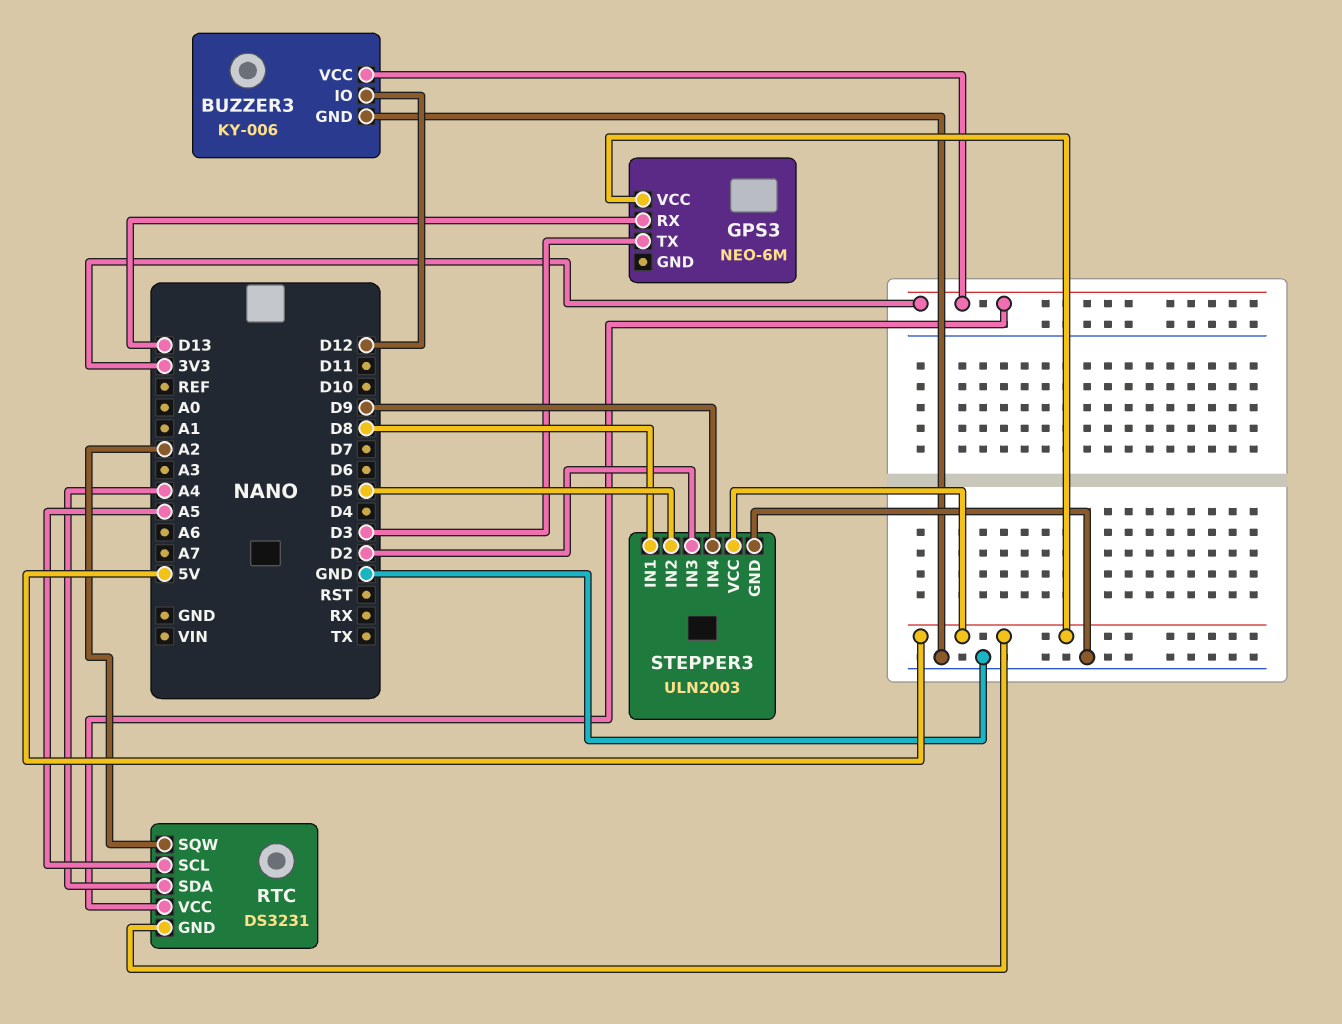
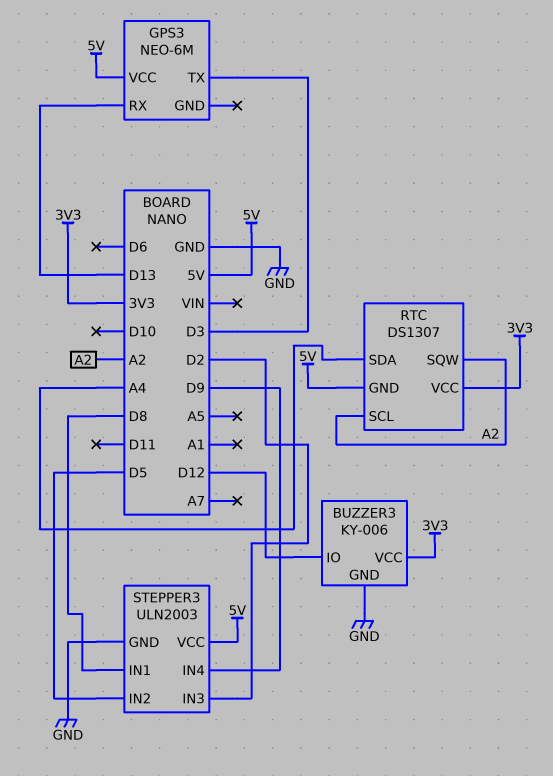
RTC: DS3231 -> DS1307
RTC pin SCL: A5 -> A2

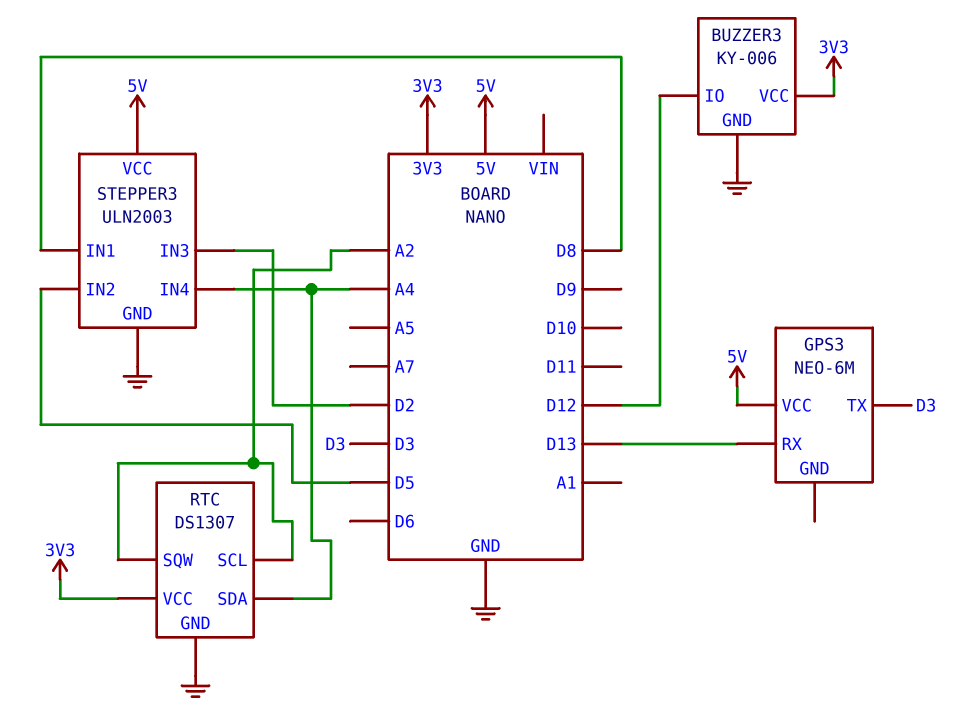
RTC pin GND: 5V -> GND
STEPPER3 pin IN4: D9 -> A4

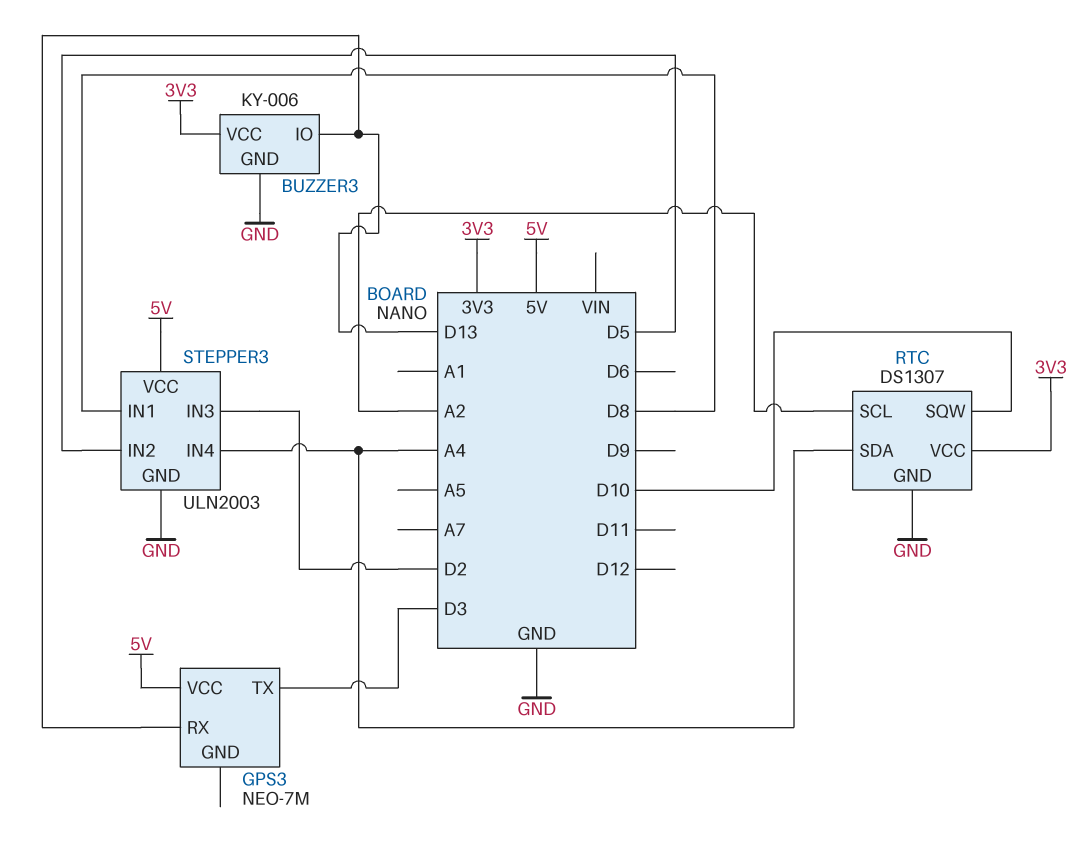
BUZZER3 pin IO: D12 -> D13
GPS3: NEO-6M -> NEO-7M
RTC pin SQW: A2 -> D10

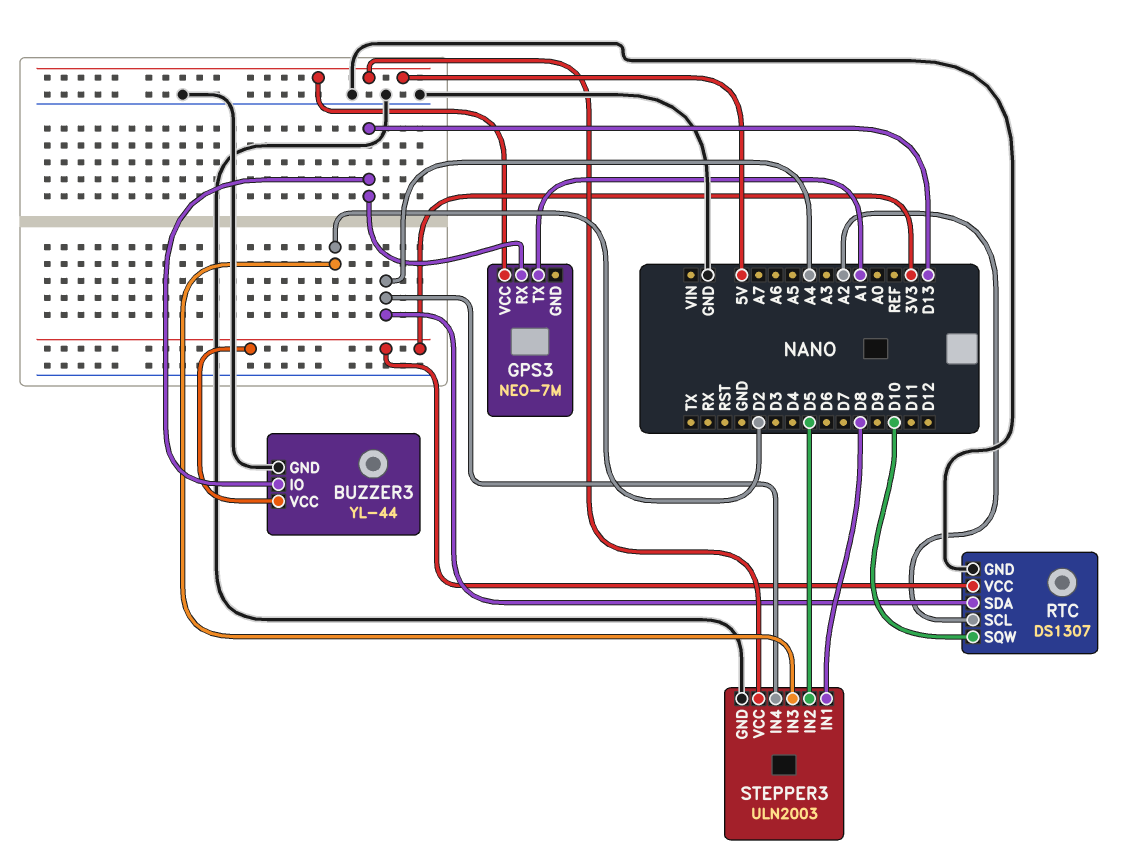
BUZZER3: KY-006 -> YL-44
GPS3 pin TX: D3 -> A1

